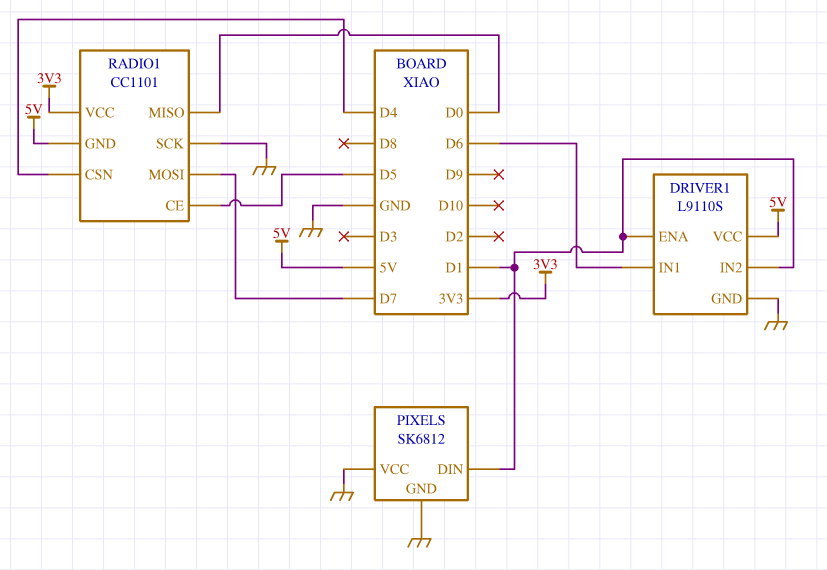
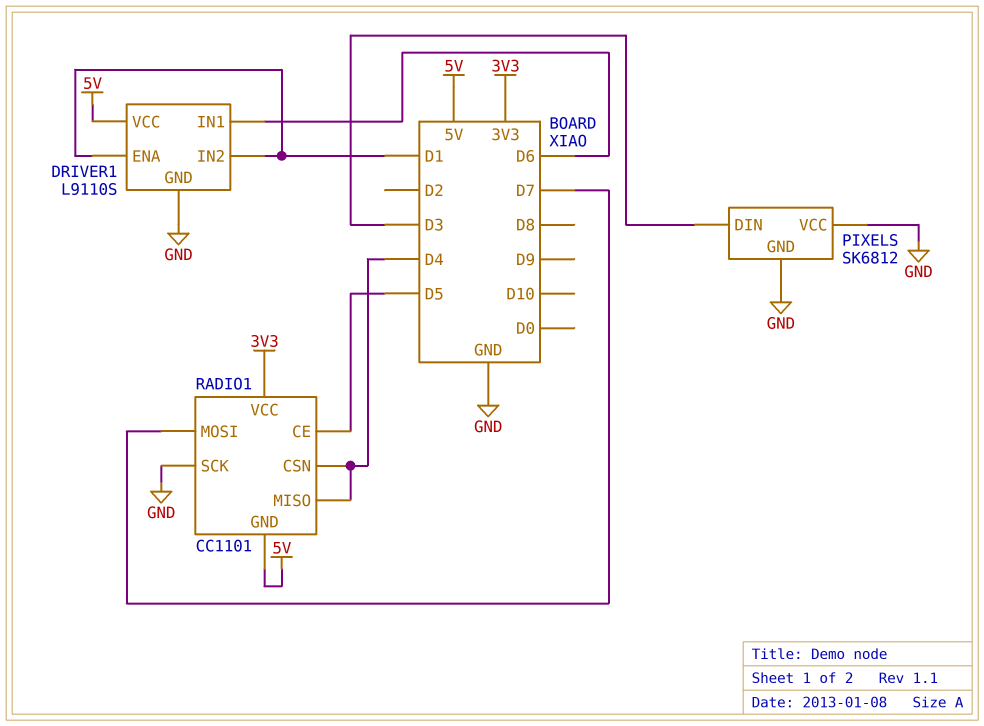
PIXELS pin DIN: D1 -> D3
RADIO1 pin MISO: D0 -> D4

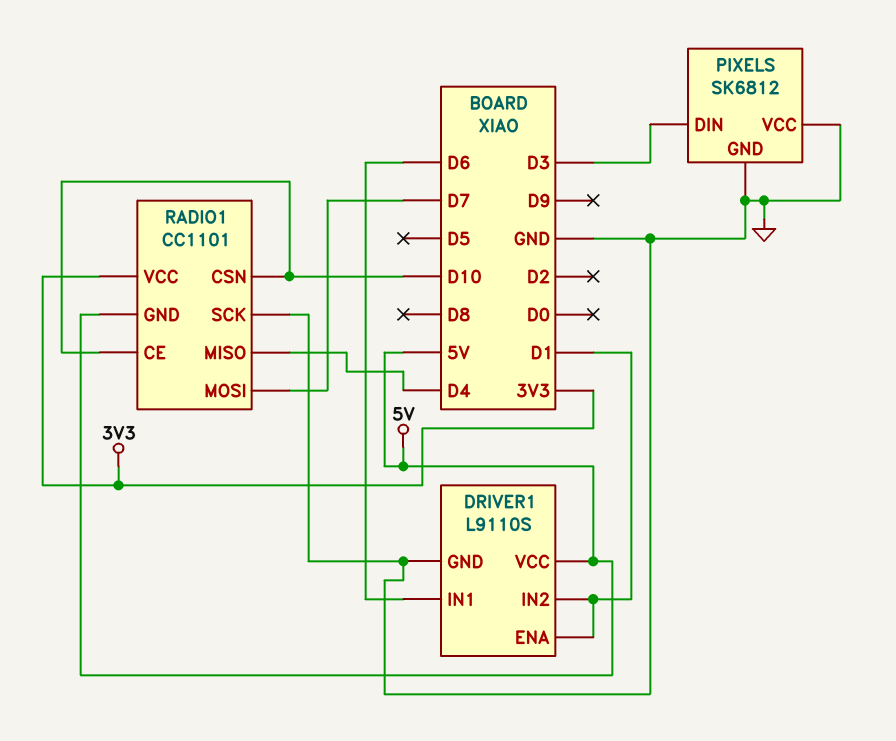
RADIO1 pin CE: D5 -> D10
RADIO1 pin CSN: D4 -> D10

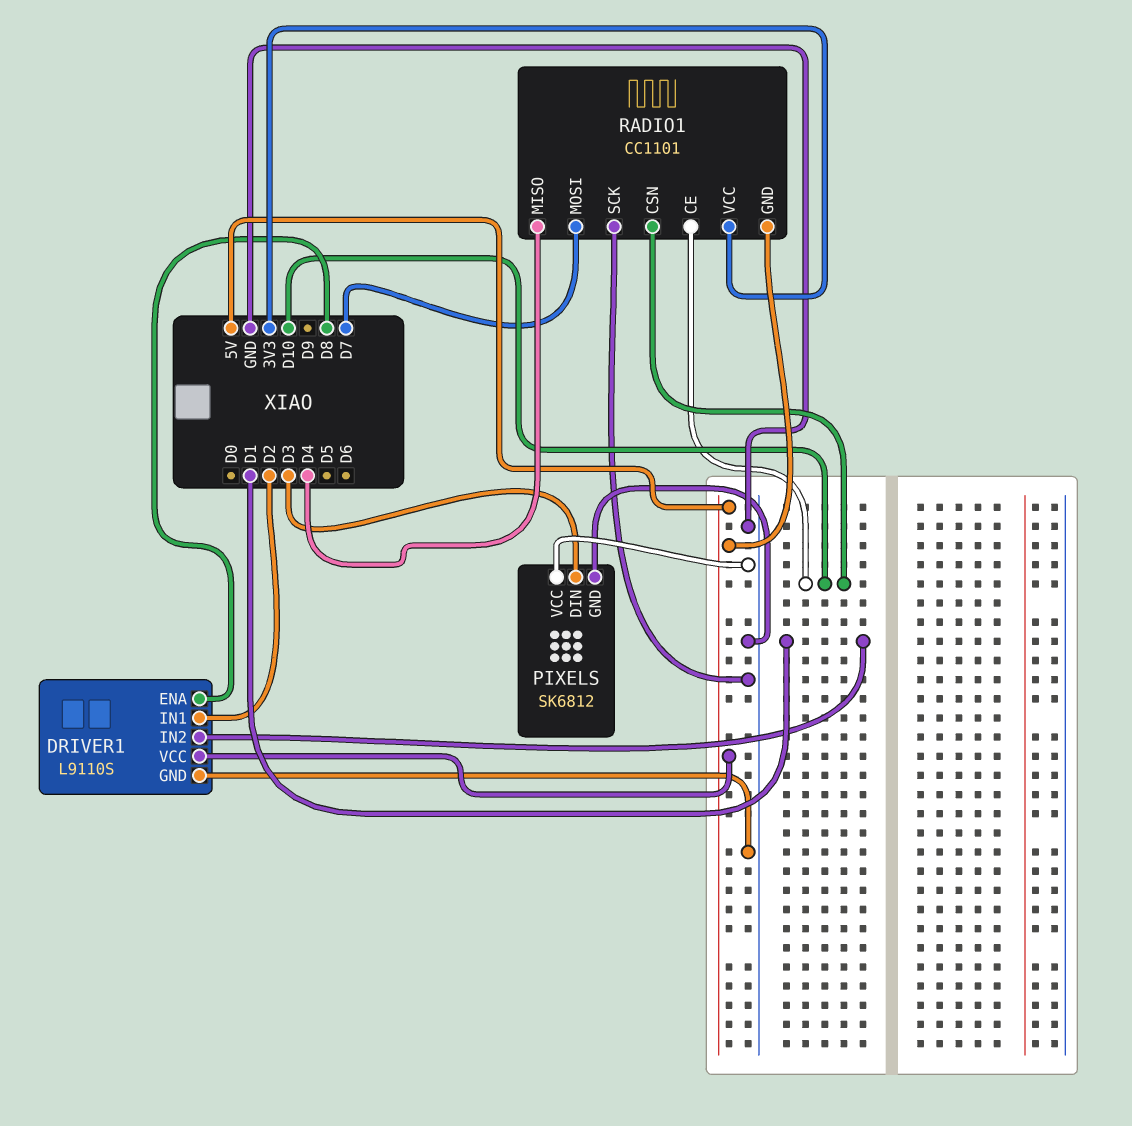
DRIVER1 pin ENA: D1 -> D8
DRIVER1 pin IN1: D6 -> D2

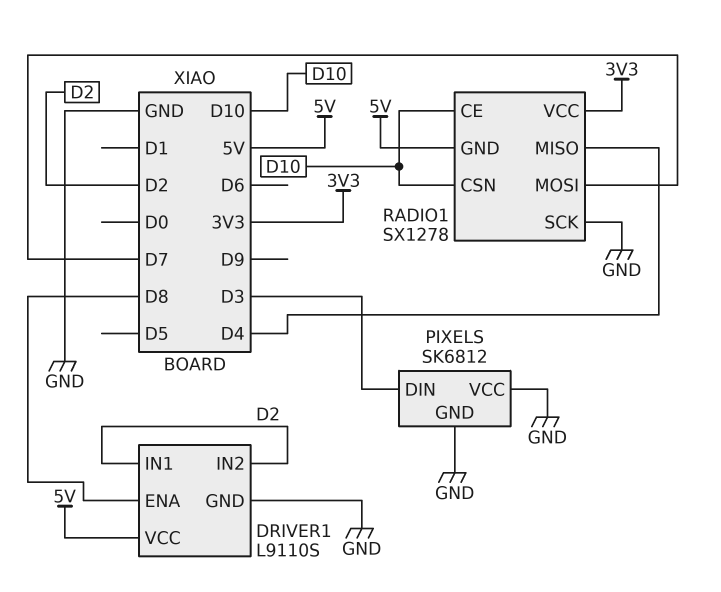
DRIVER1 pin IN2: D1 -> D2
RADIO1: CC1101 -> SX1278

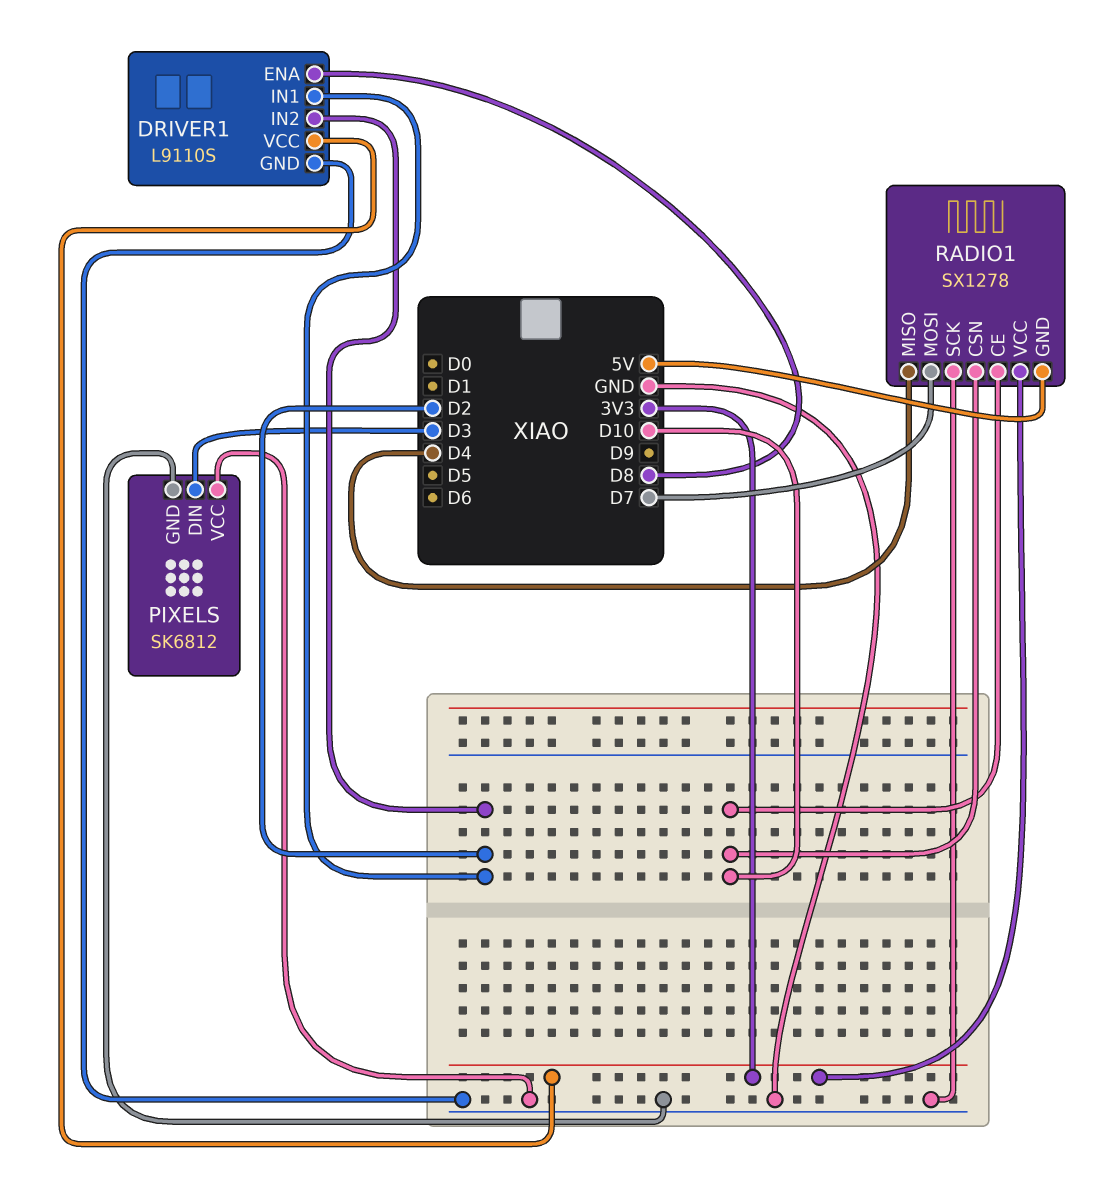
DRIVER1 pin VCC: 5V -> 3V3

